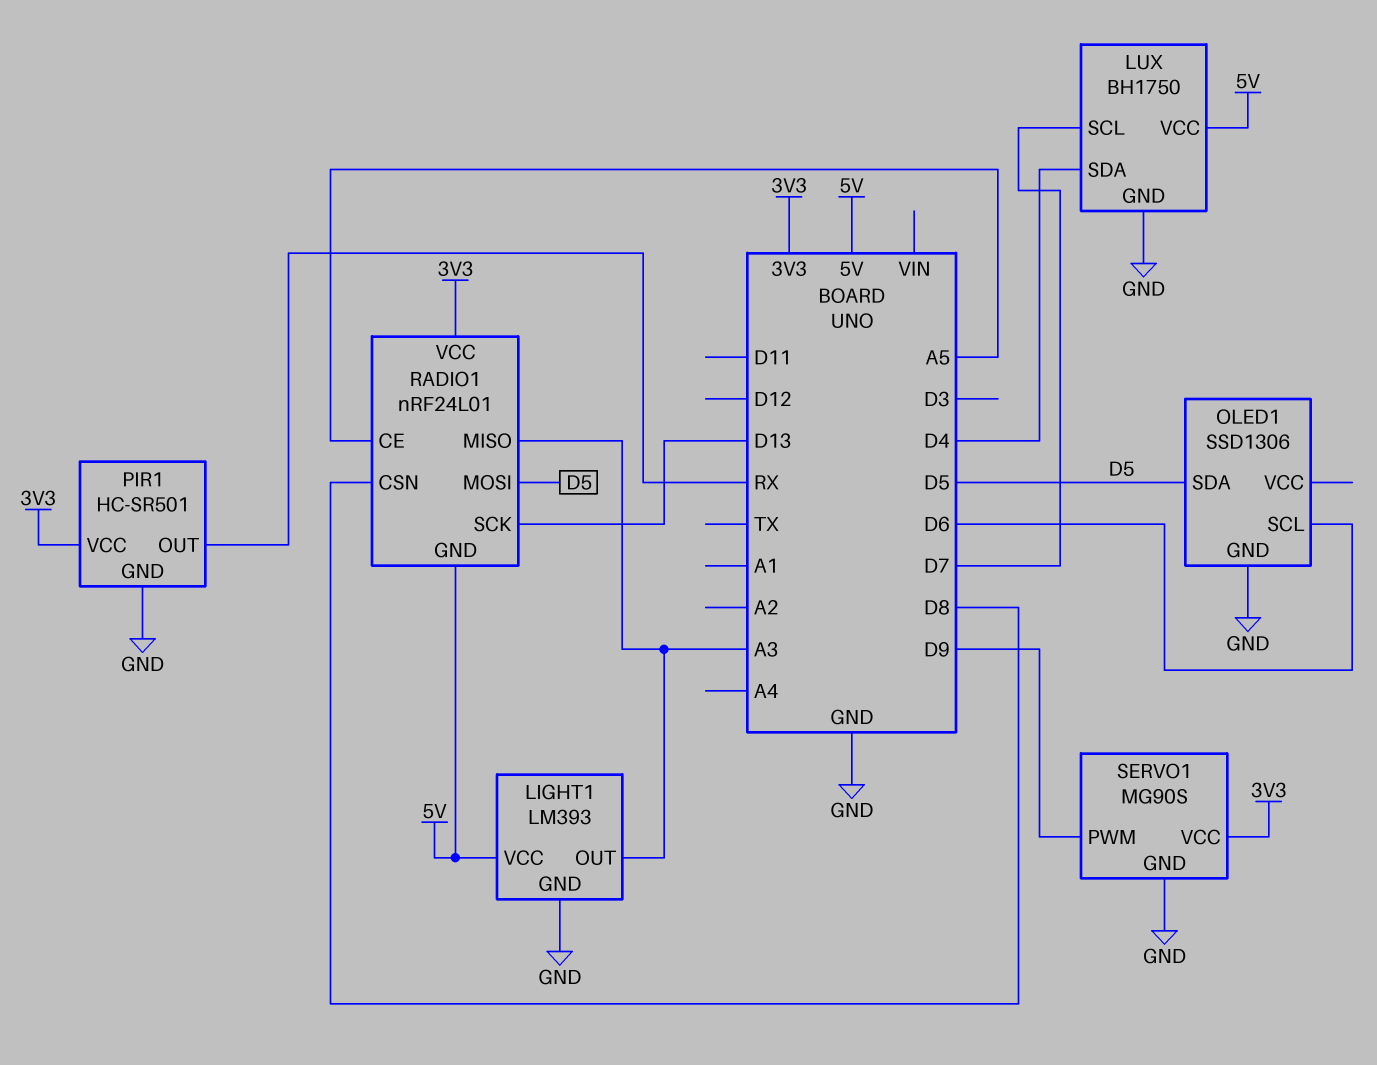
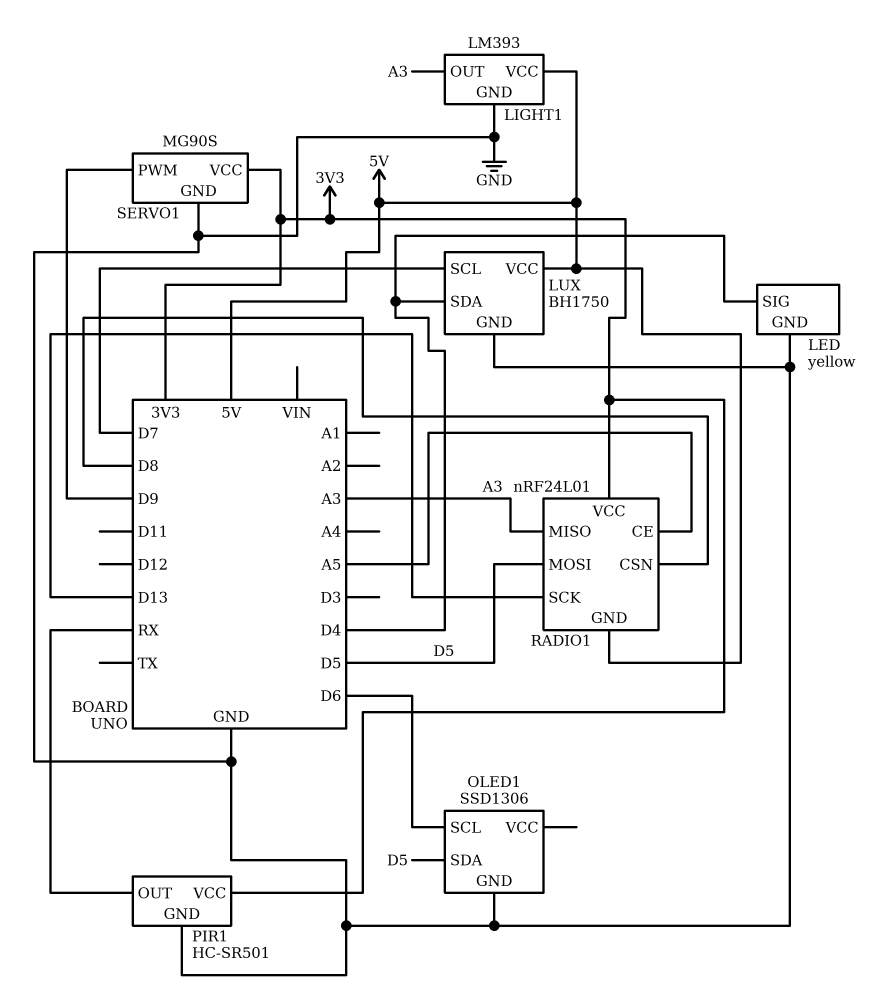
LED: none -> yellow
LED pin GND: none -> GND
LED pin SIG: none -> D4

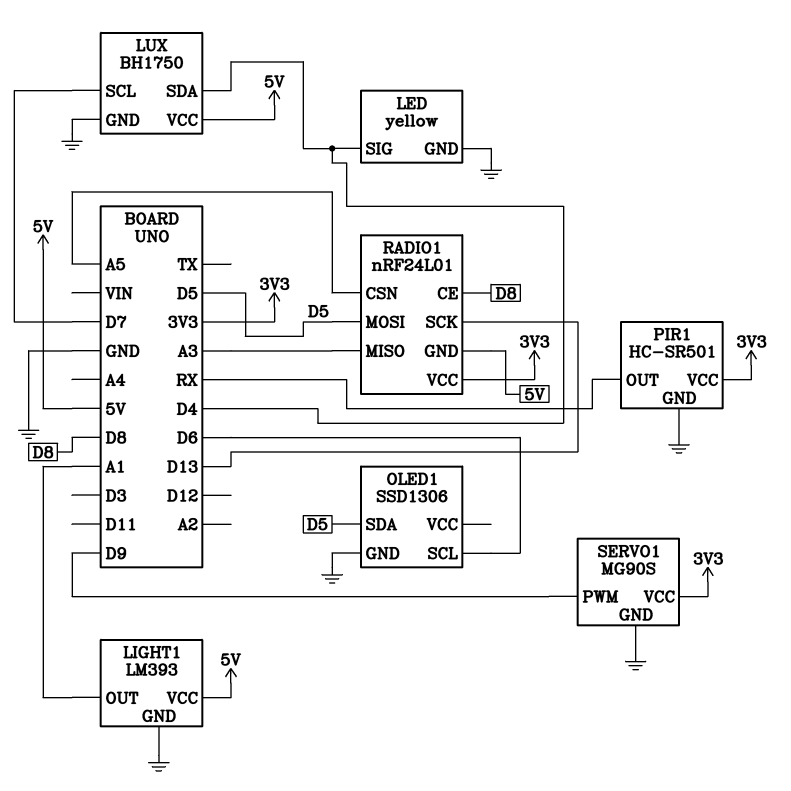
LIGHT1 pin OUT: A3 -> A1
RADIO1 pin CE: A5 -> D8
RADIO1 pin CSN: D8 -> A5

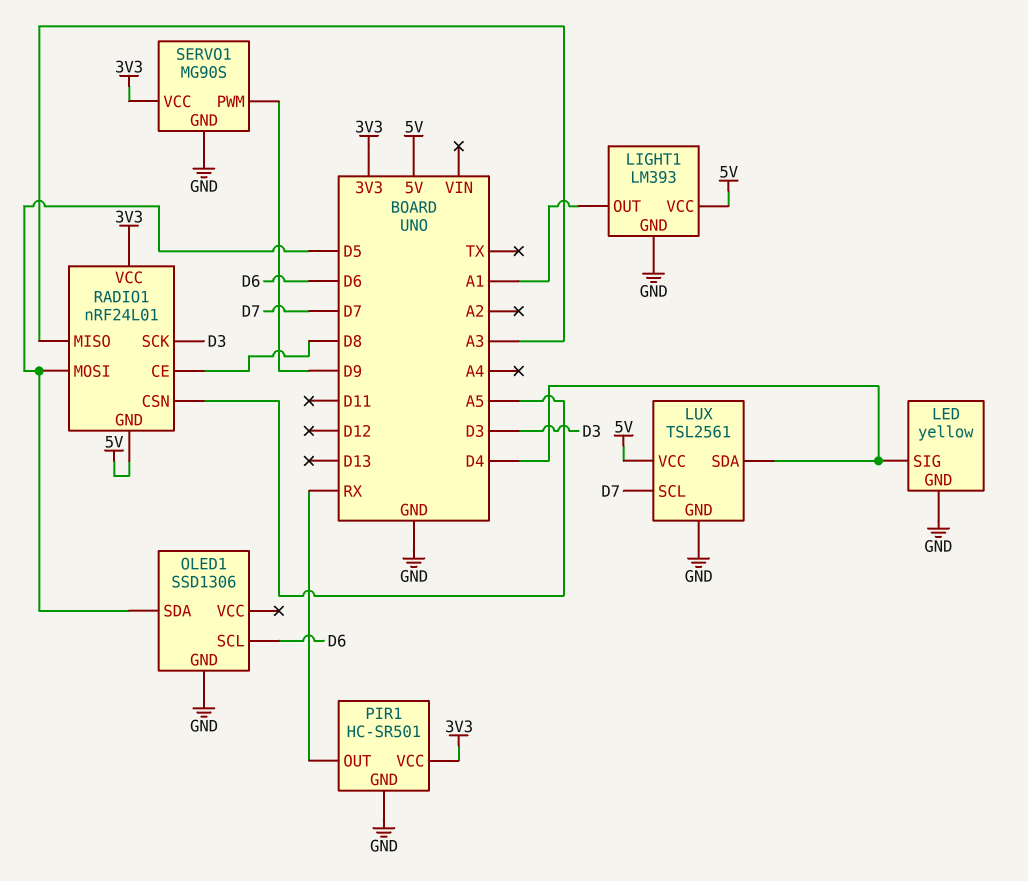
LUX: BH1750 -> TSL2561
RADIO1 pin SCK: D13 -> D3

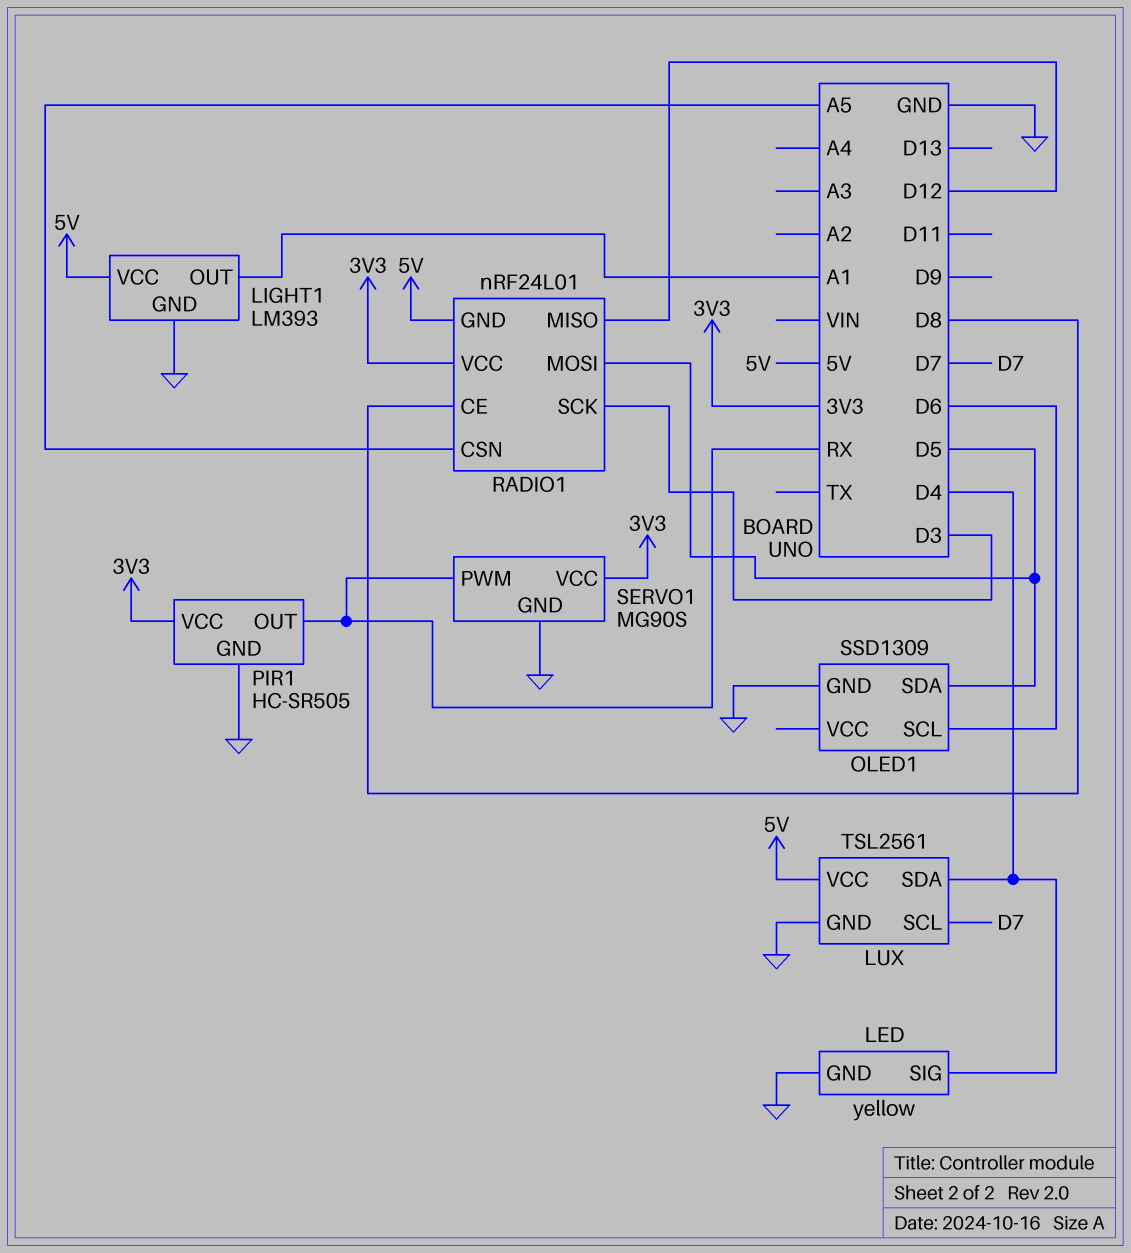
OLED1: SSD1306 -> SSD1309
PIR1: HC-SR501 -> HC-SR505
RADIO1 pin MISO: A3 -> D12
SERVO1 pin PWM: D9 -> RX

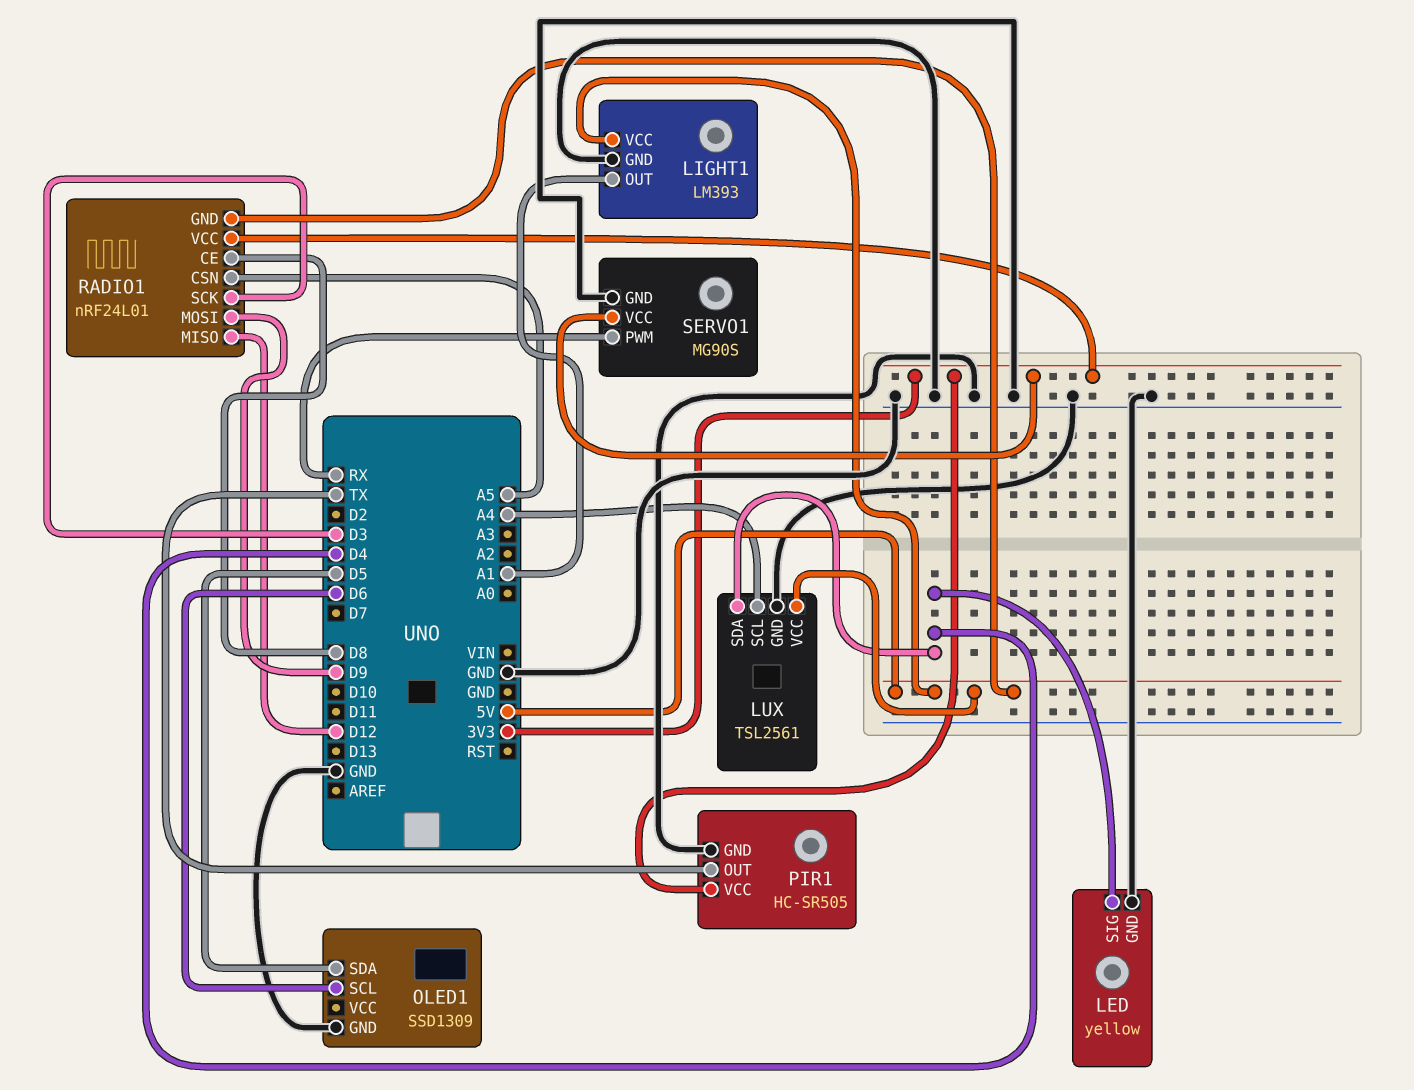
LUX pin SCL: D7 -> A4
PIR1 pin OUT: RX -> TX
RADIO1 pin MOSI: D5 -> D9

